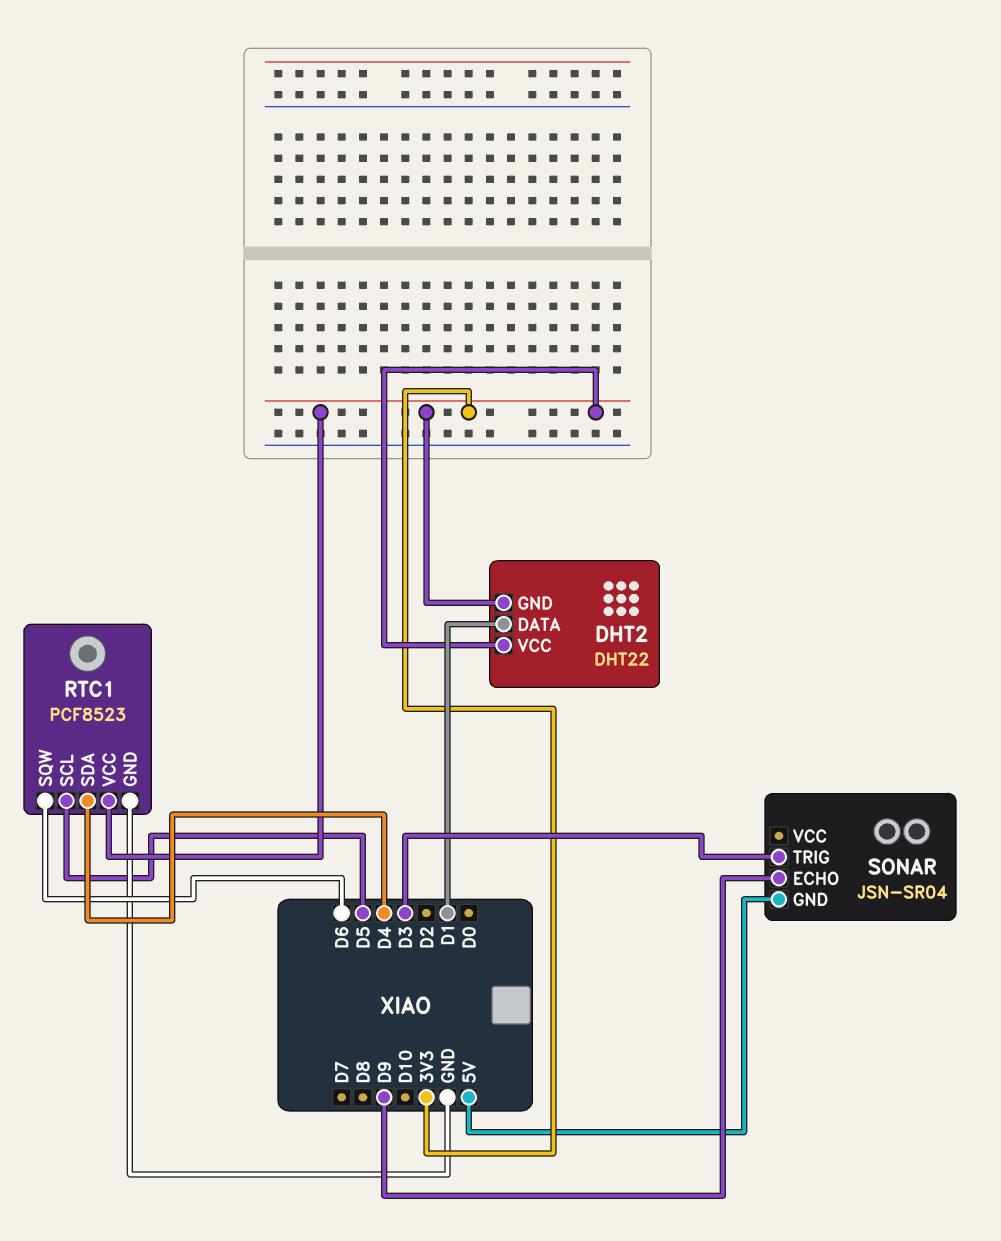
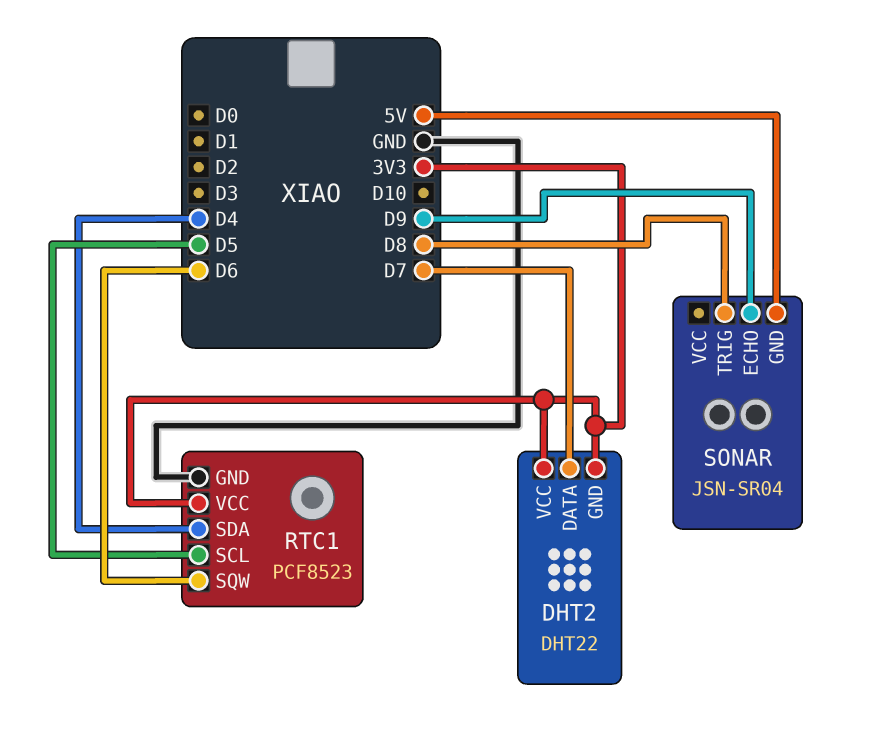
DHT2 pin DATA: D1 -> D7
SONAR pin TRIG: D3 -> D8

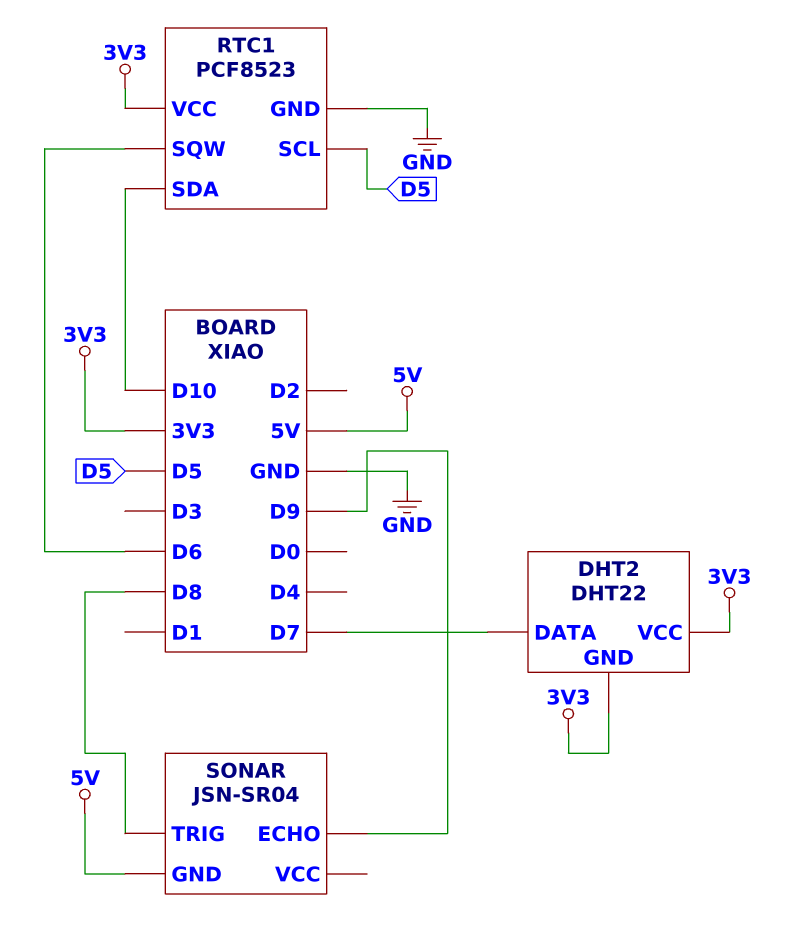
RTC1 pin SDA: D4 -> D10

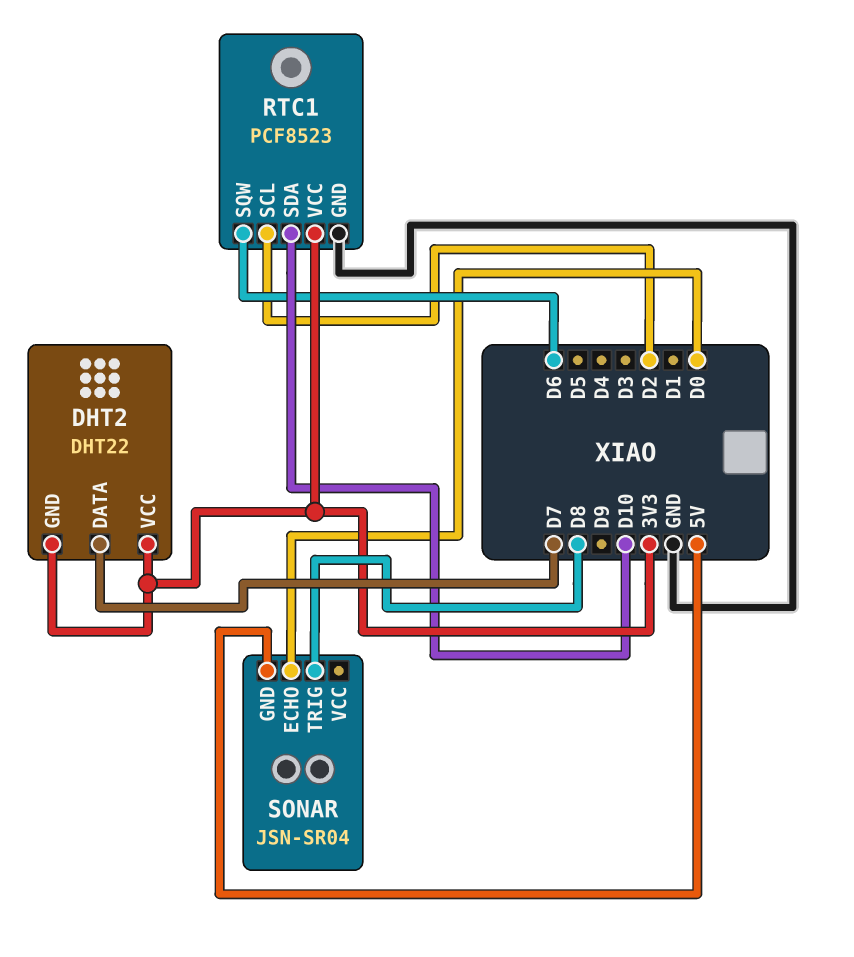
RTC1 pin SCL: D5 -> D2
SONAR pin ECHO: D9 -> D0

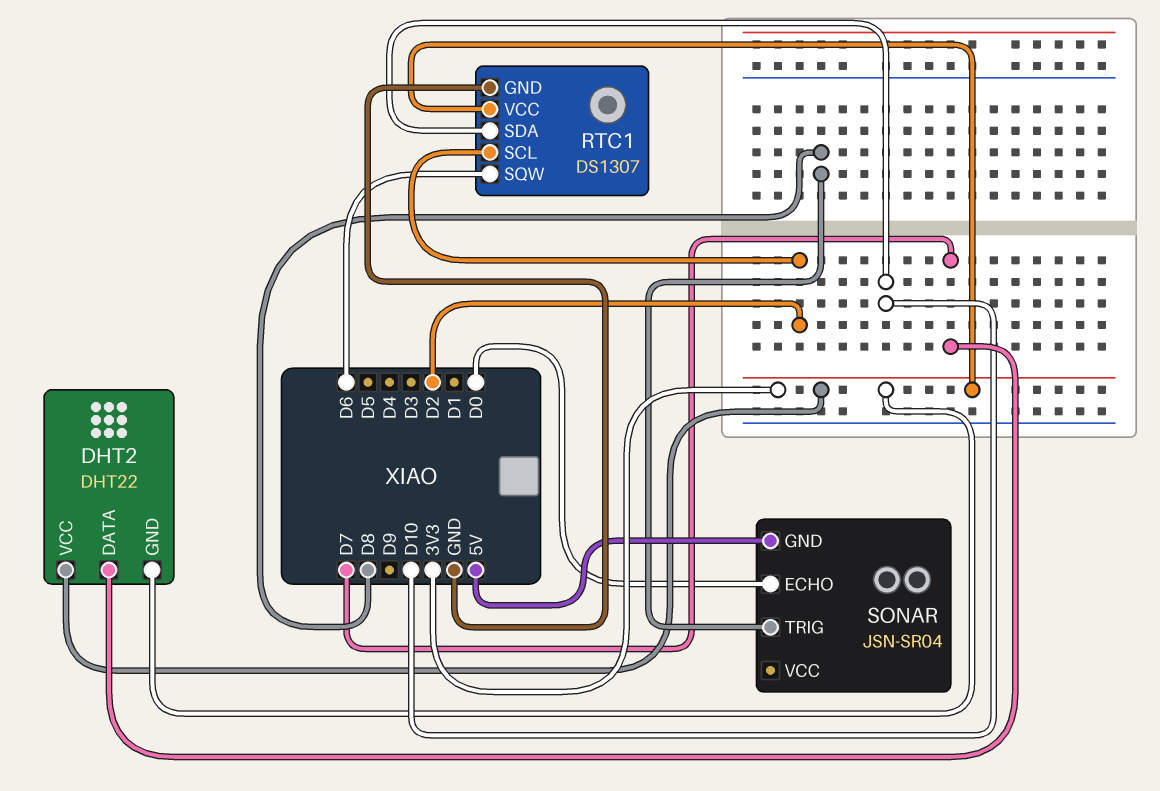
RTC1: PCF8523 -> DS1307

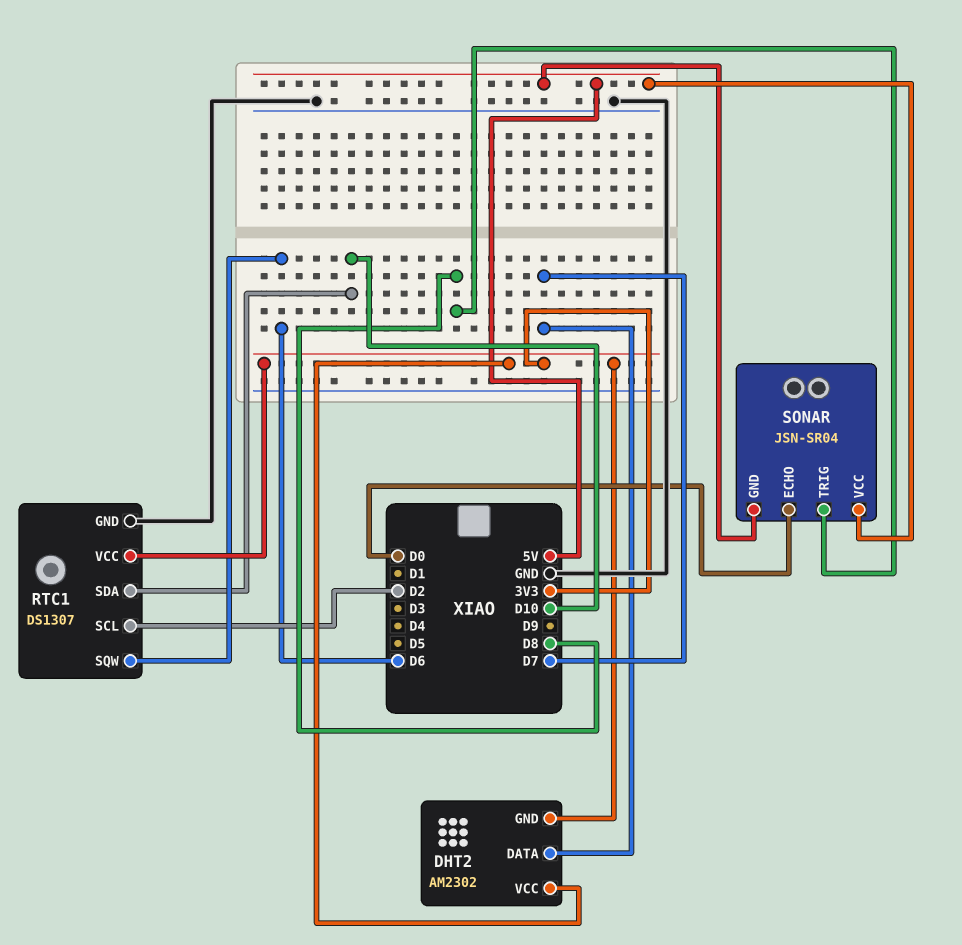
DHT2: DHT22 -> AM2302
SONAR pin VCC: none -> 5V

